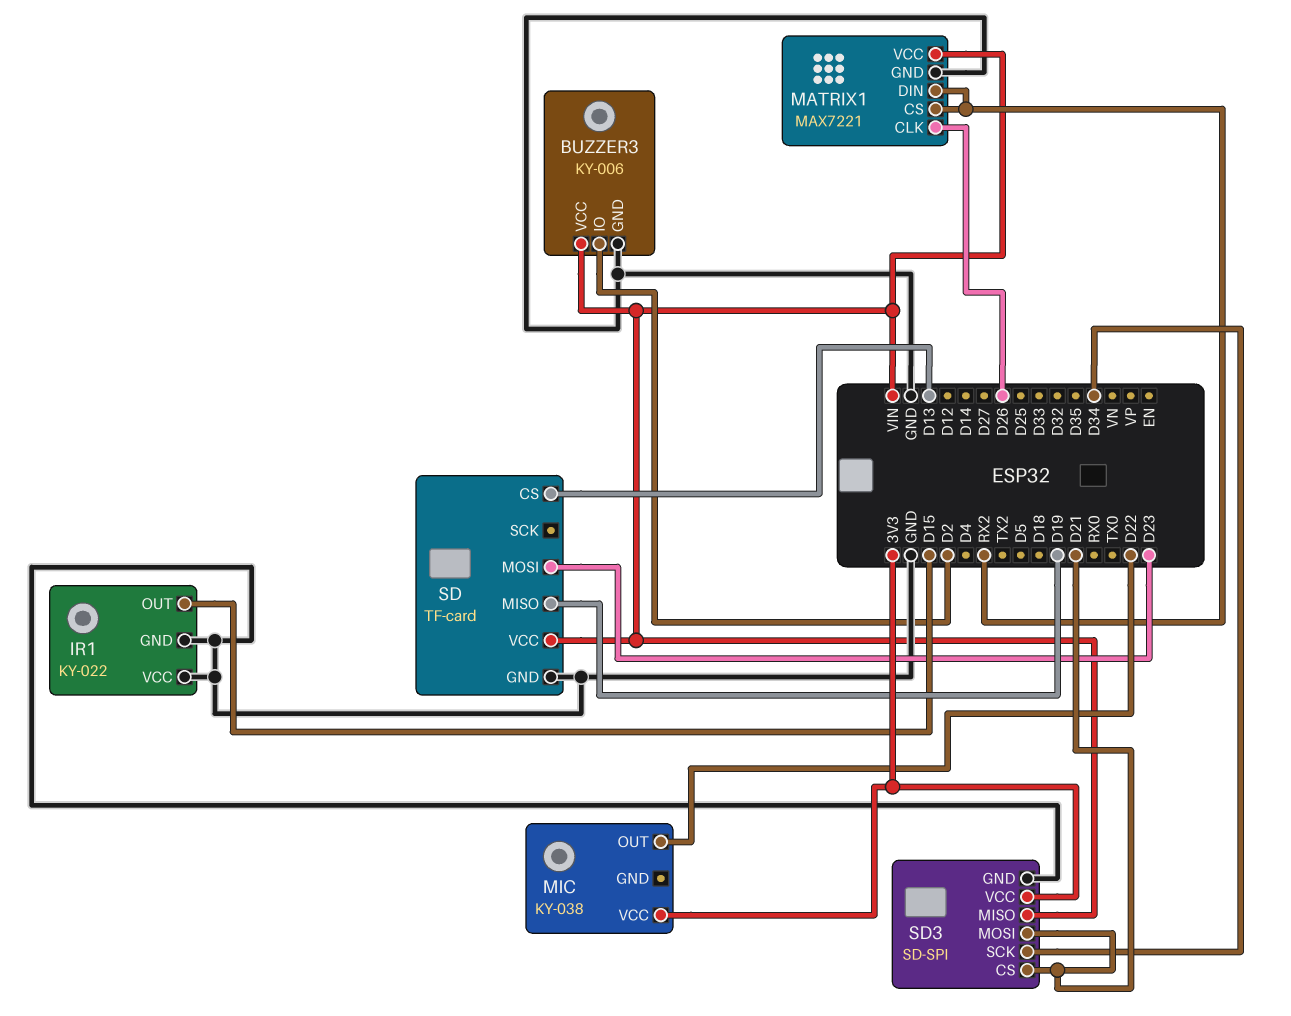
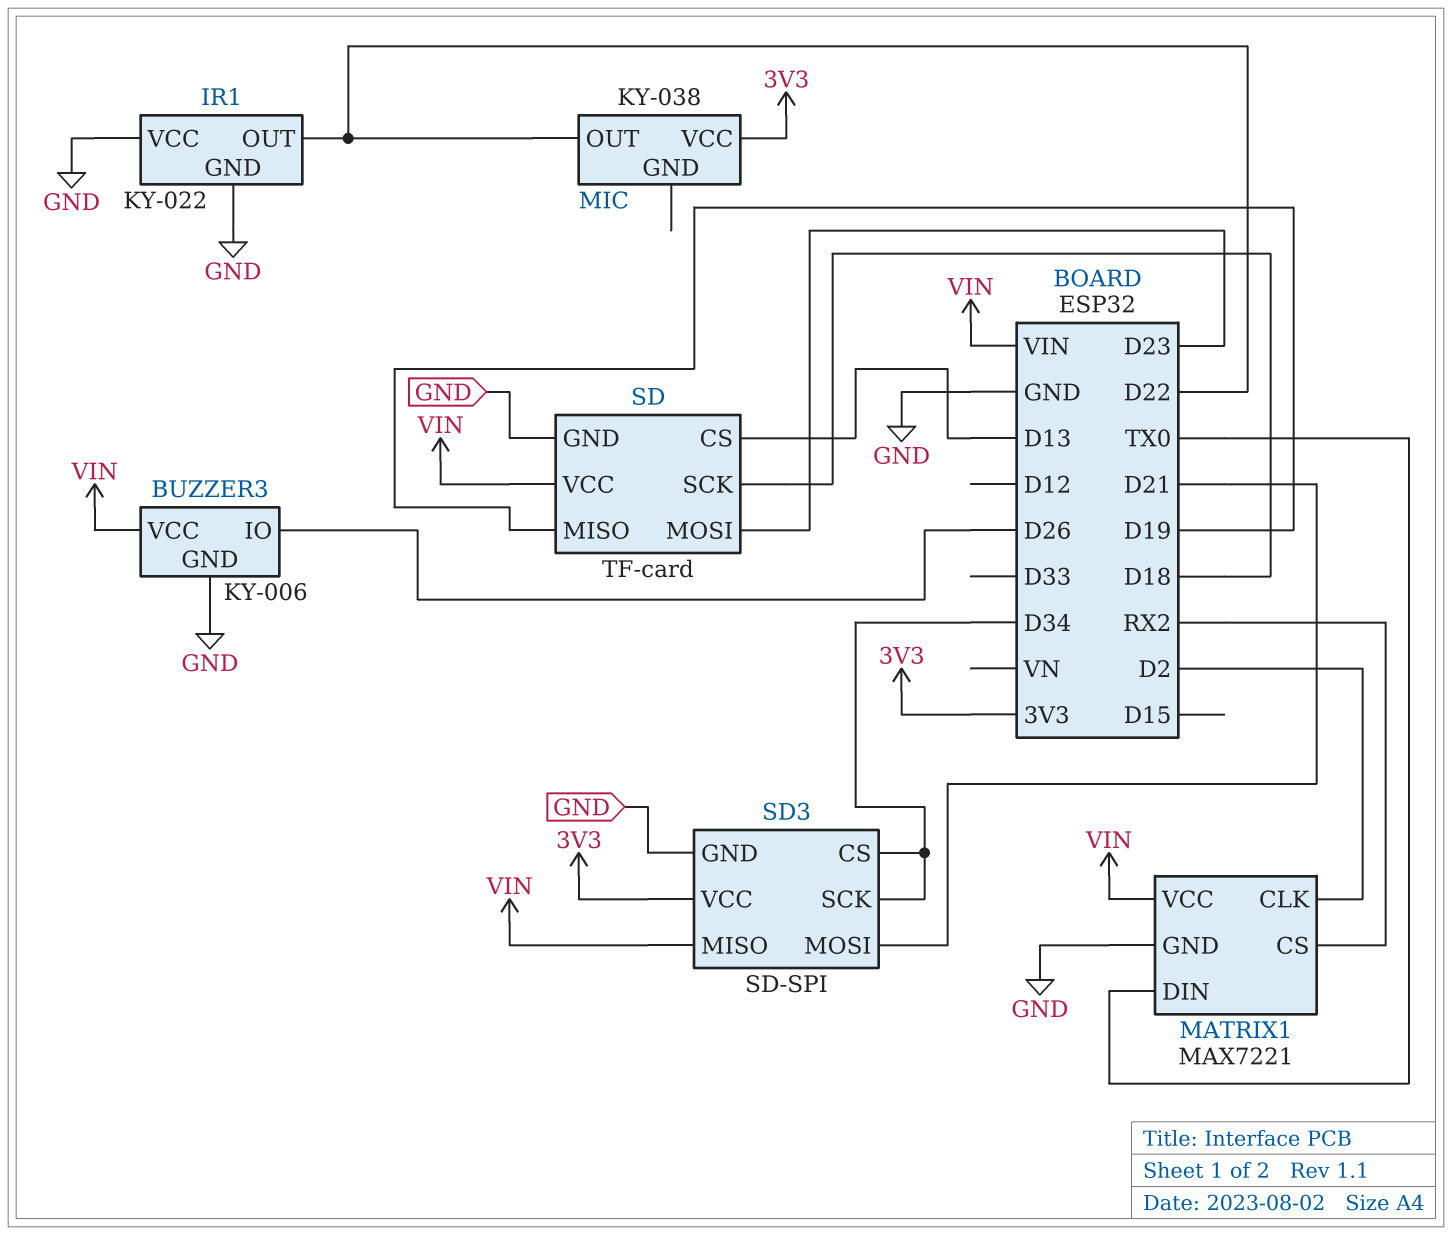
BUZZER3 pin IO: D2 -> D26
IR1 pin OUT: D15 -> D22
MATRIX1 pin CLK: D26 -> D2
MATRIX1 pin DIN: RX2 -> TX0
SD pin SCK: none -> D18
SD3 pin CS: D21 -> D34

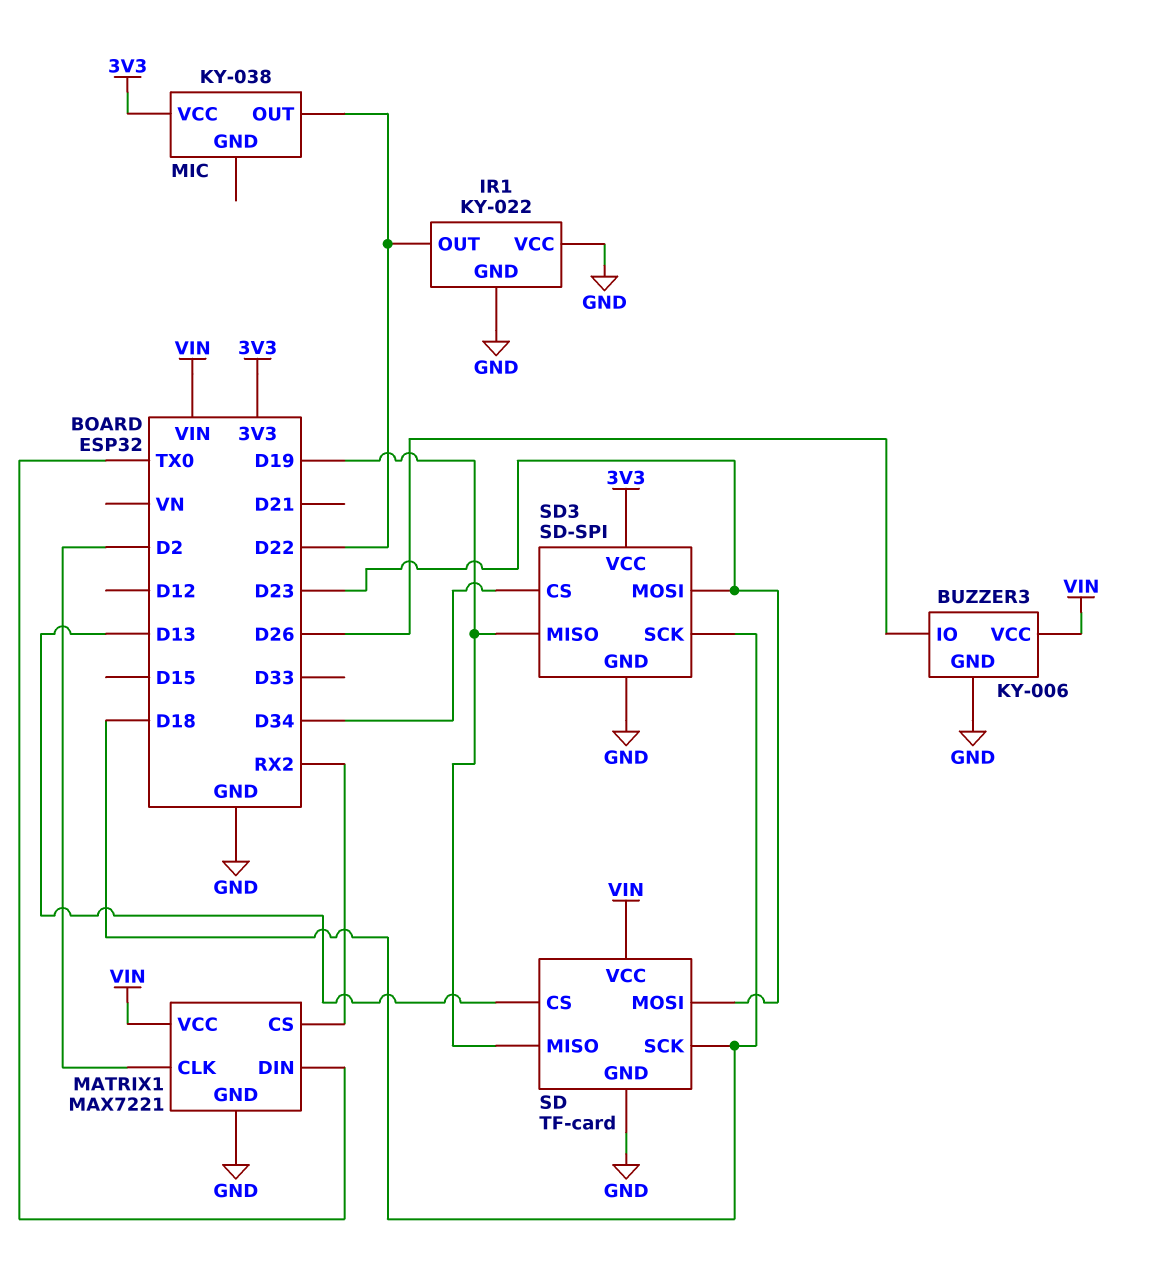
SD3 pin MISO: VIN -> D19
SD3 pin MOSI: D21 -> D23
SD3 pin SCK: D34 -> D18

